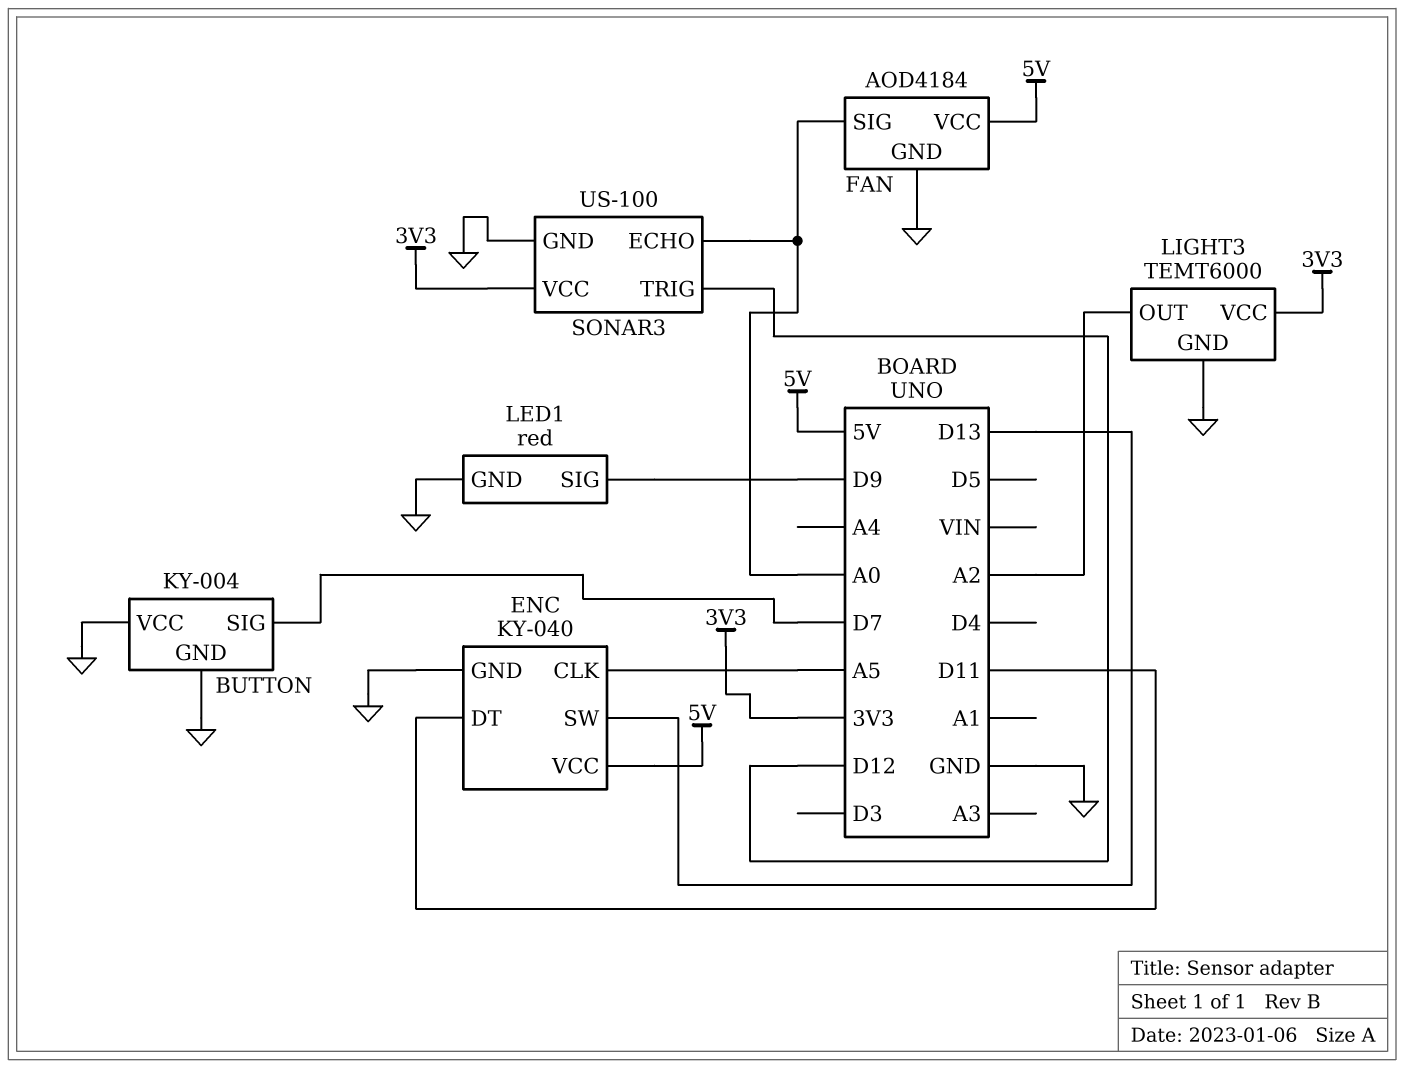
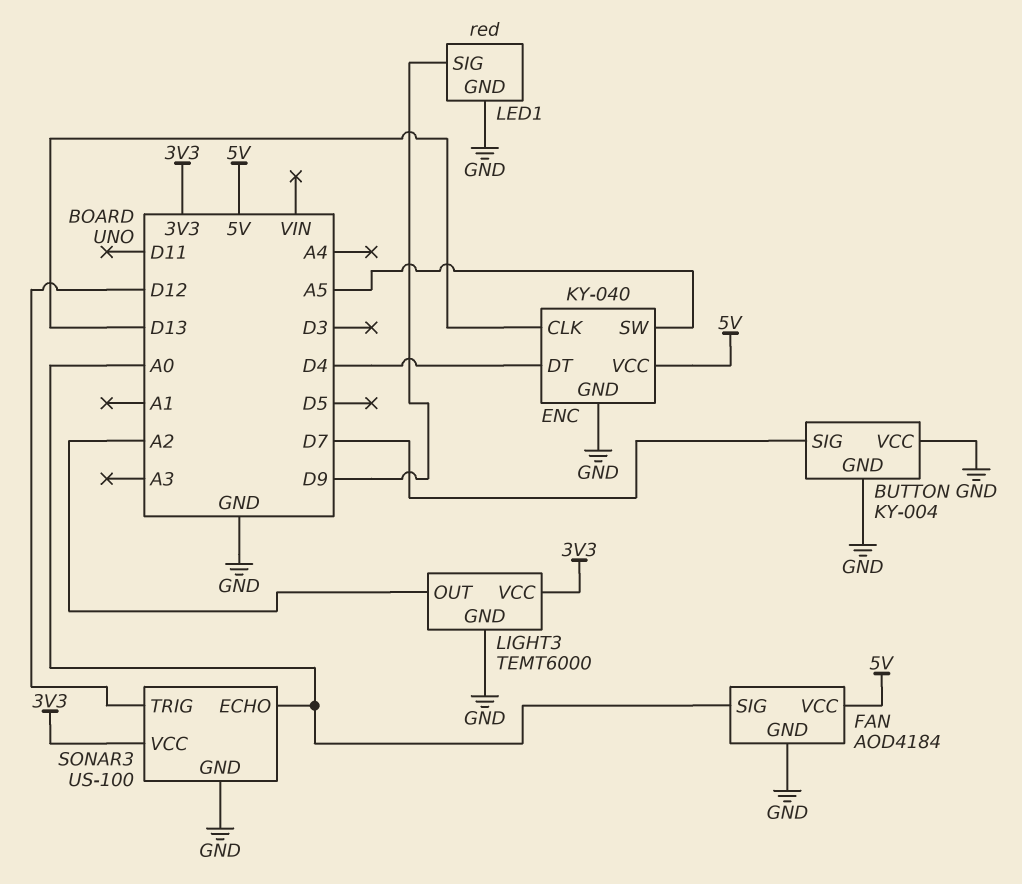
ENC pin CLK: A5 -> D13
ENC pin DT: D11 -> D4
ENC pin SW: D13 -> A5

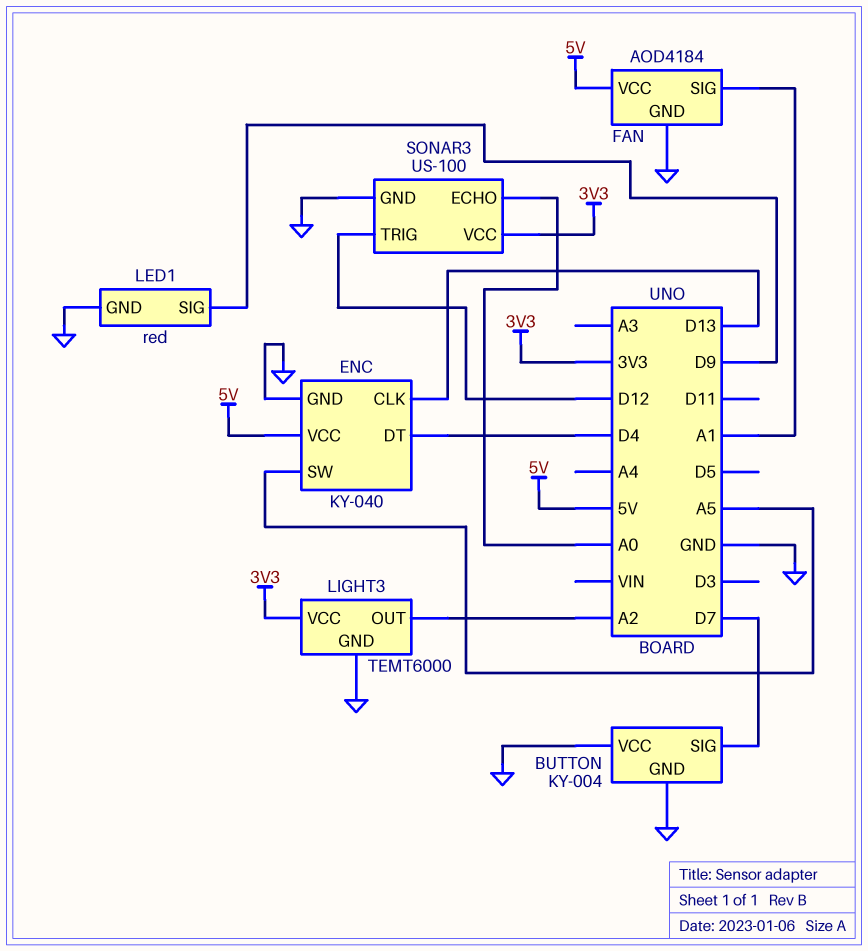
FAN pin SIG: A0 -> A1

